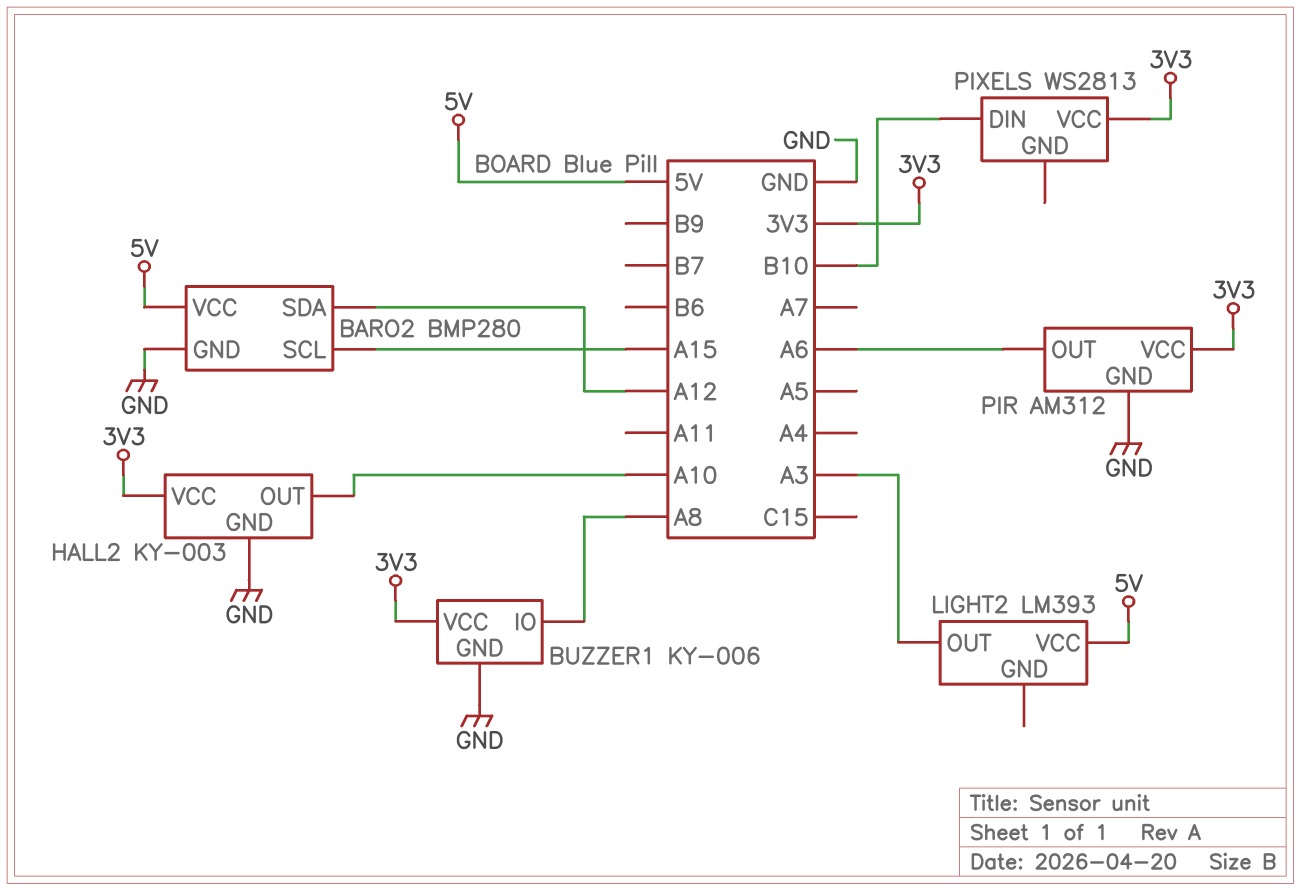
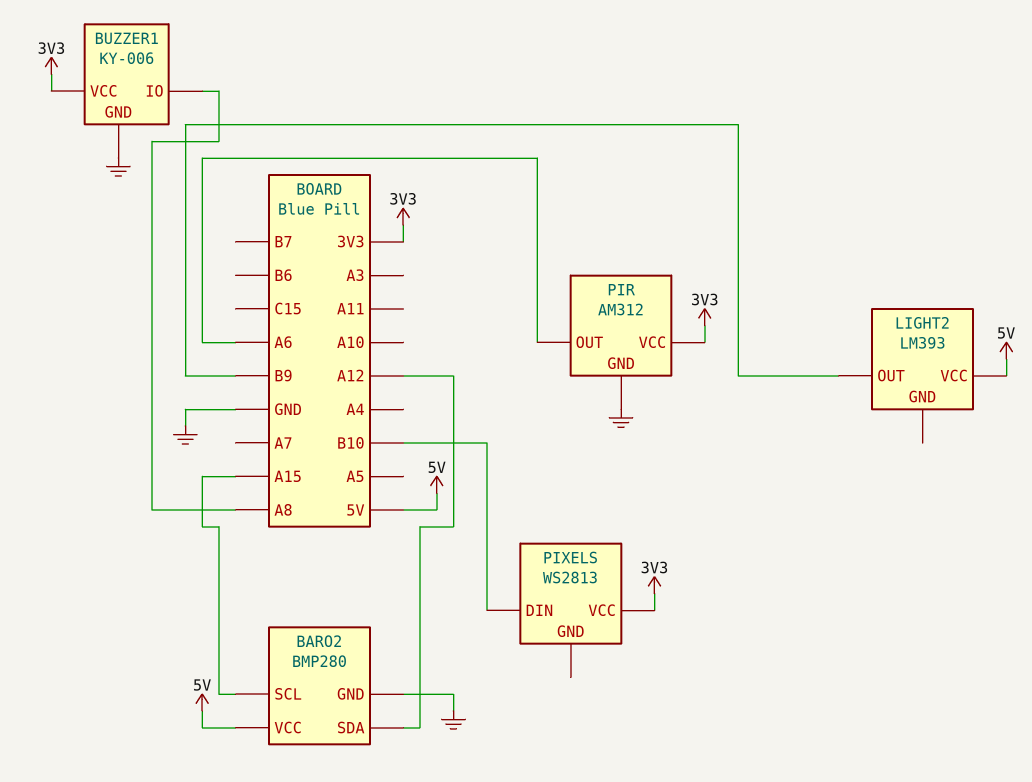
HALL2: KY-003 -> none
HALL2 pin GND: GND -> none
HALL2 pin OUT: A10 -> none
HALL2 pin VCC: 3V3 -> none
LIGHT2 pin OUT: A3 -> B9

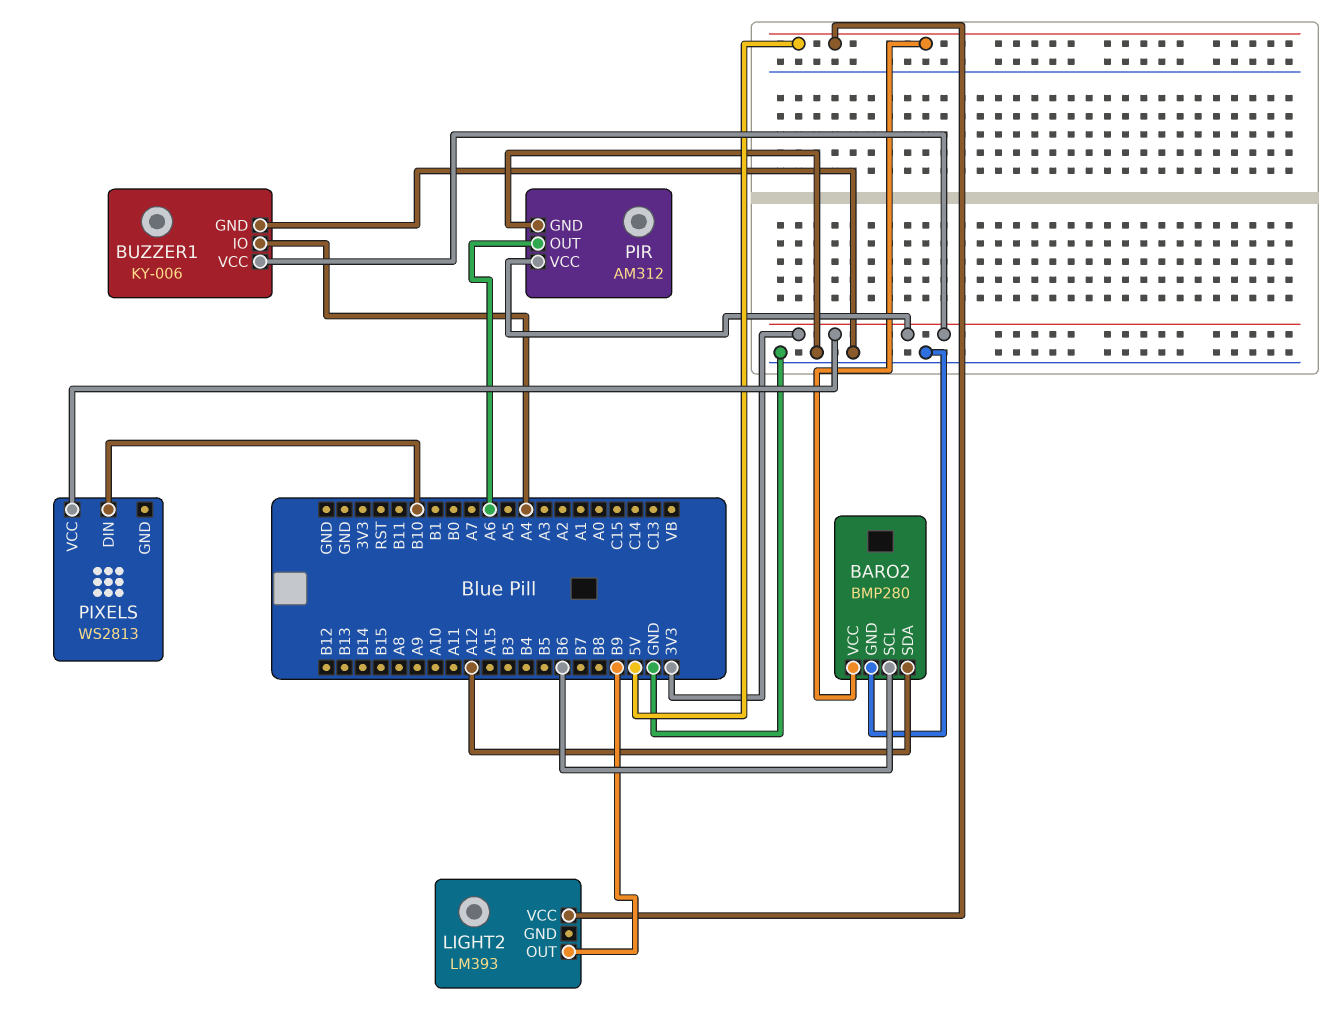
BARO2 pin SCL: A15 -> B6
BUZZER1 pin IO: A8 -> A4

